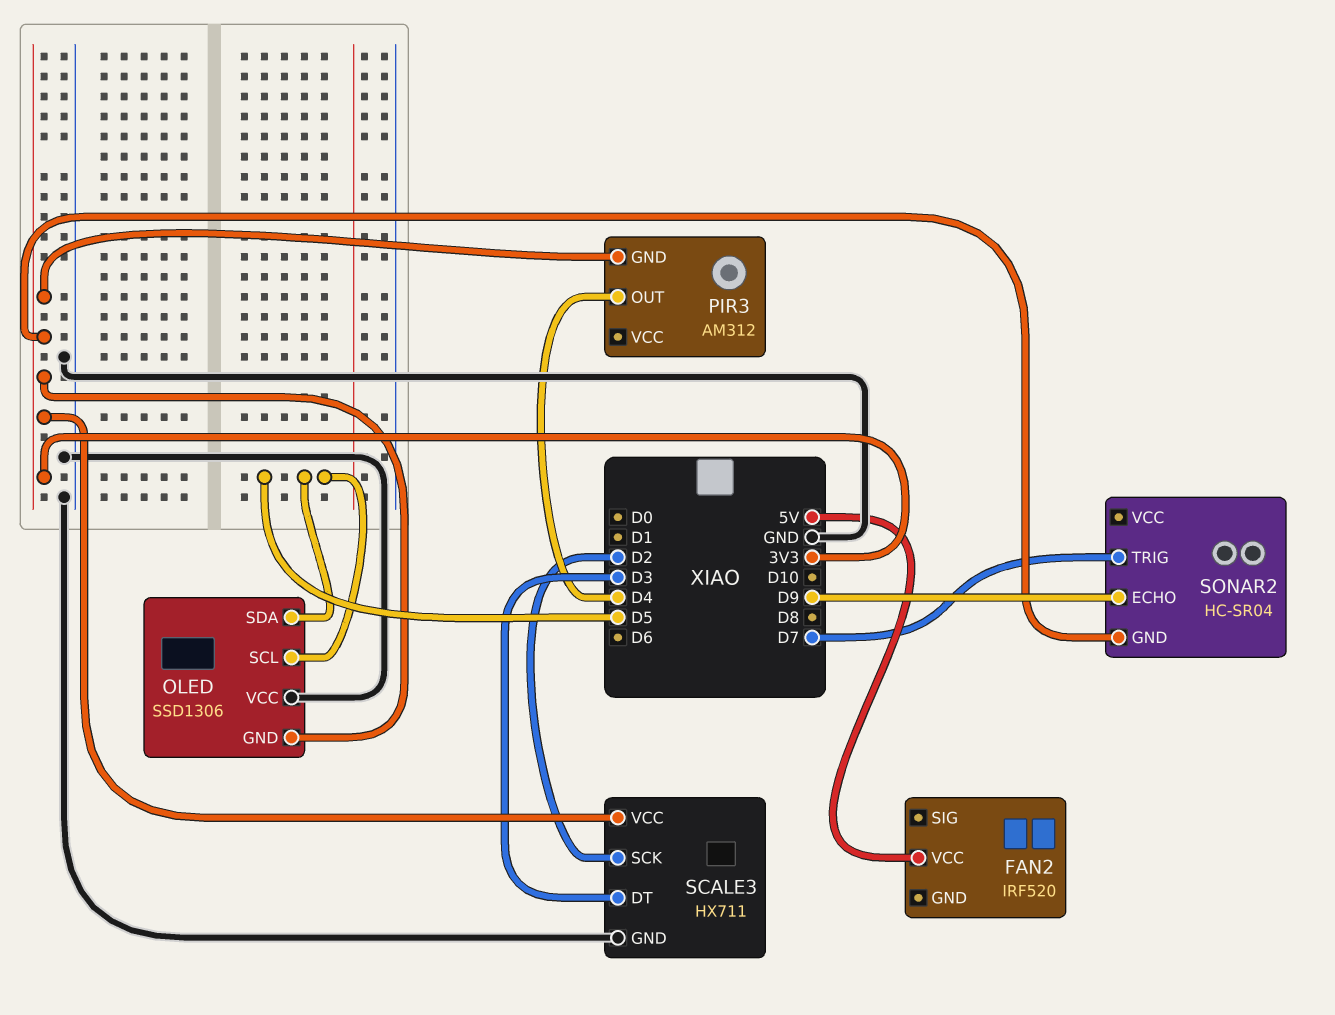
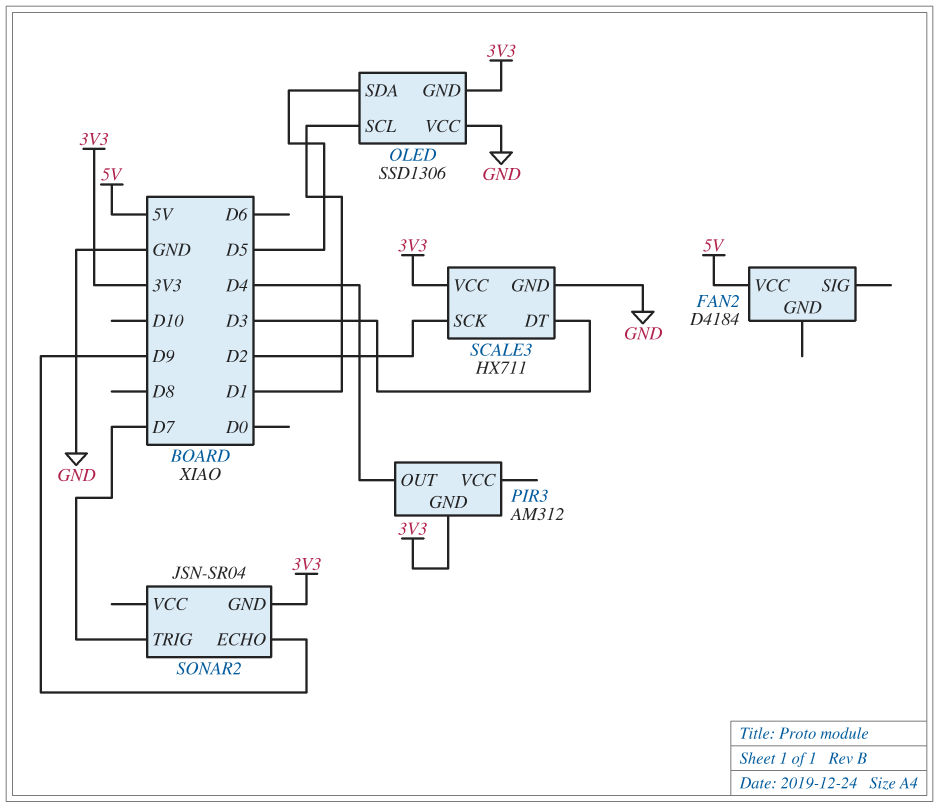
FAN2: IRF520 -> D4184
OLED pin SCL: D5 -> D1
SONAR2: HC-SR04 -> JSN-SR04

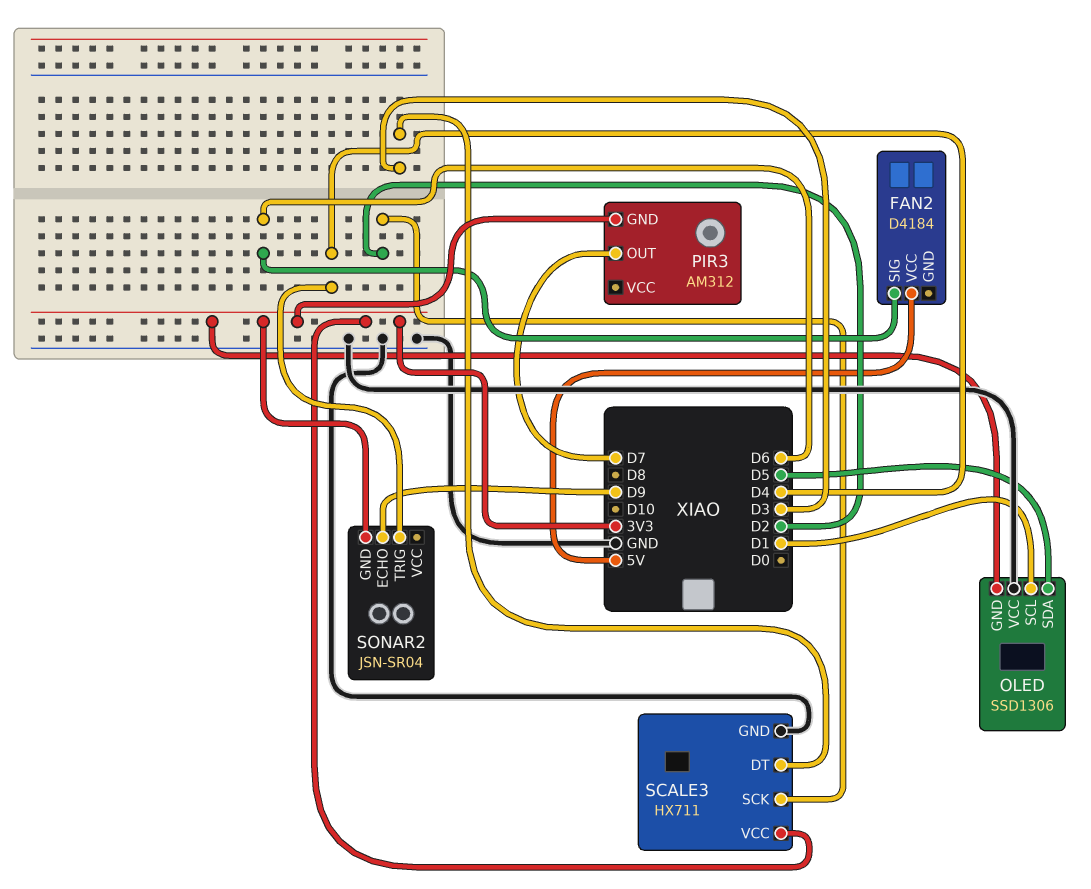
FAN2 pin SIG: none -> D6
PIR3 pin OUT: D4 -> D7
SONAR2 pin TRIG: D7 -> D4

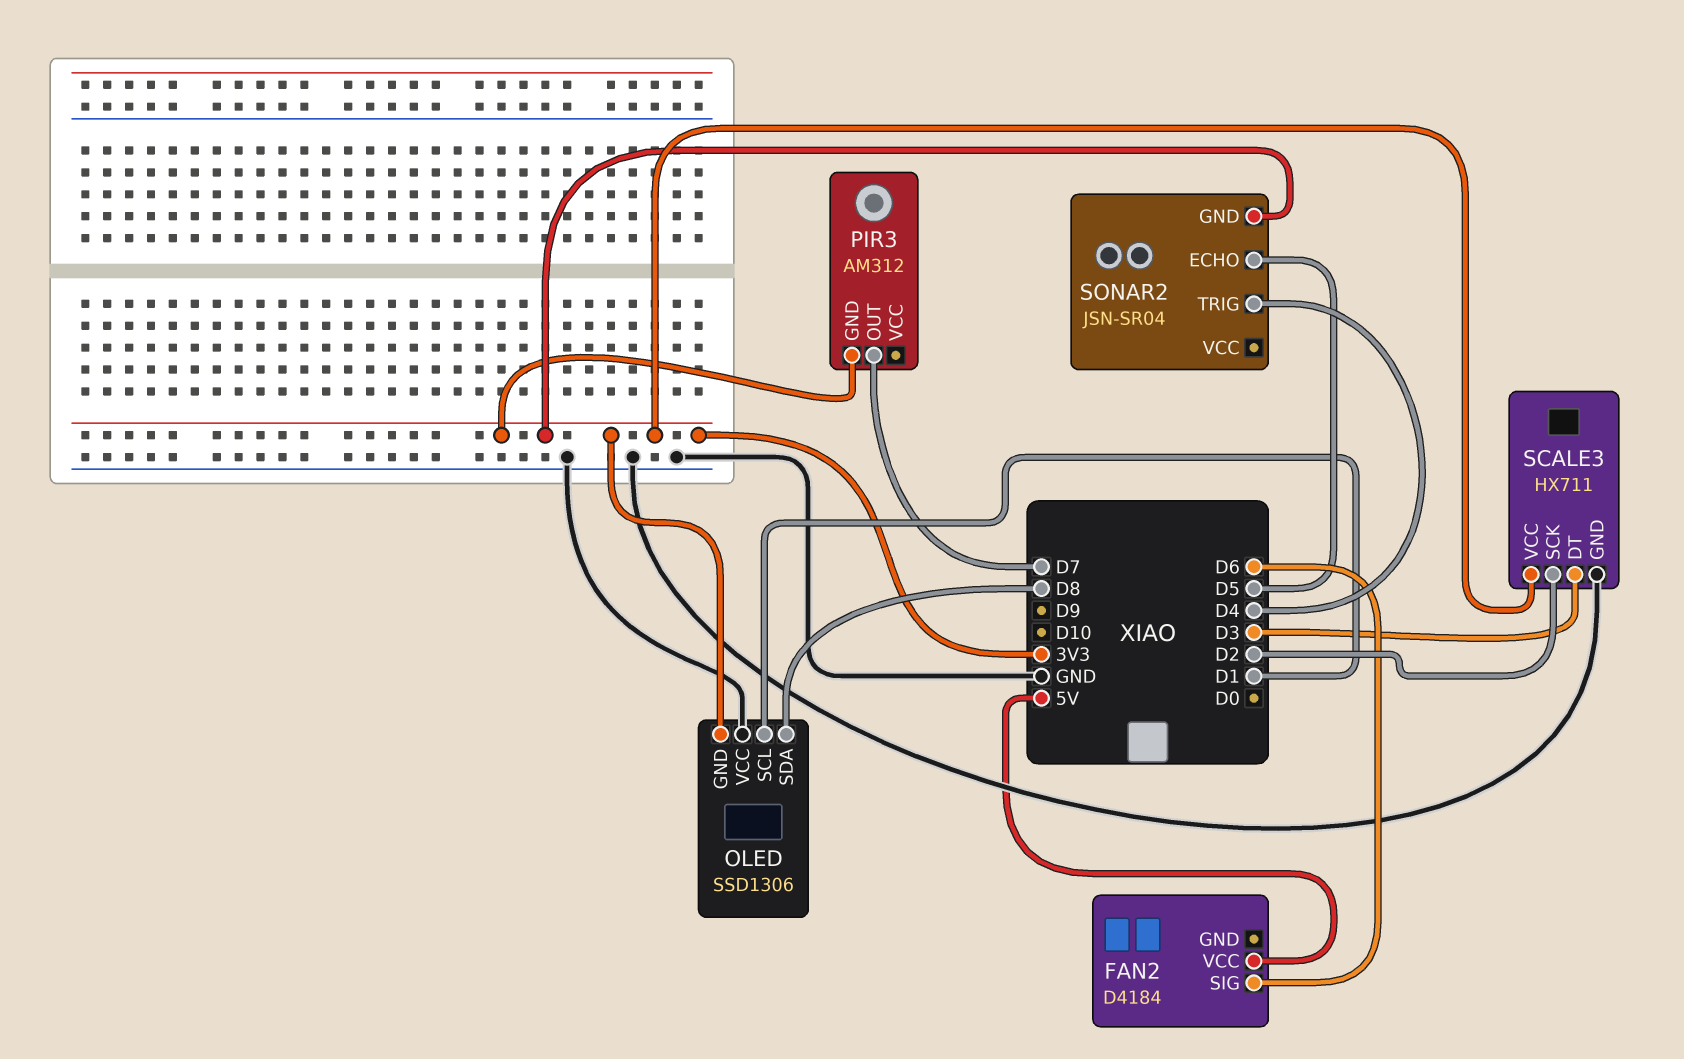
OLED pin SDA: D5 -> D8
SONAR2 pin ECHO: D9 -> D5

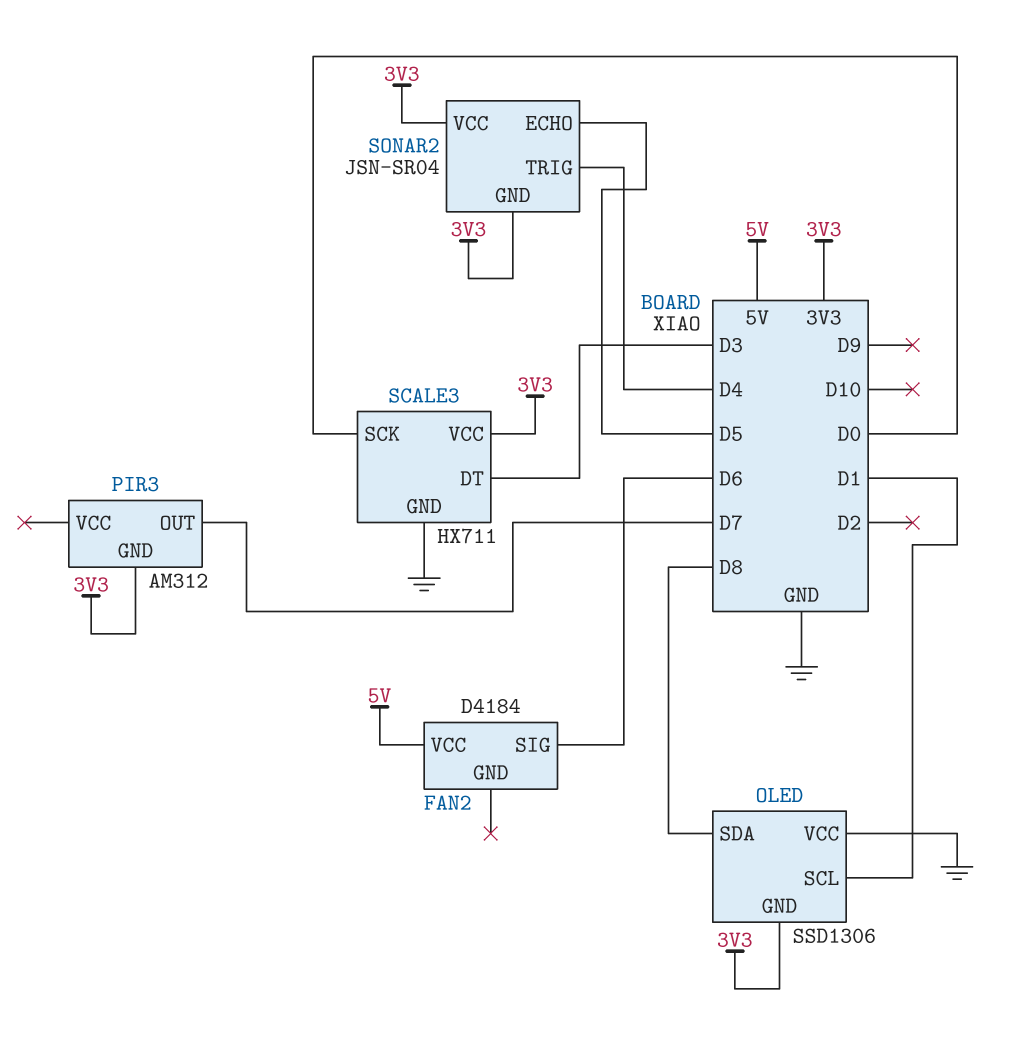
SCALE3 pin SCK: D2 -> D0
SONAR2 pin VCC: none -> 3V3

